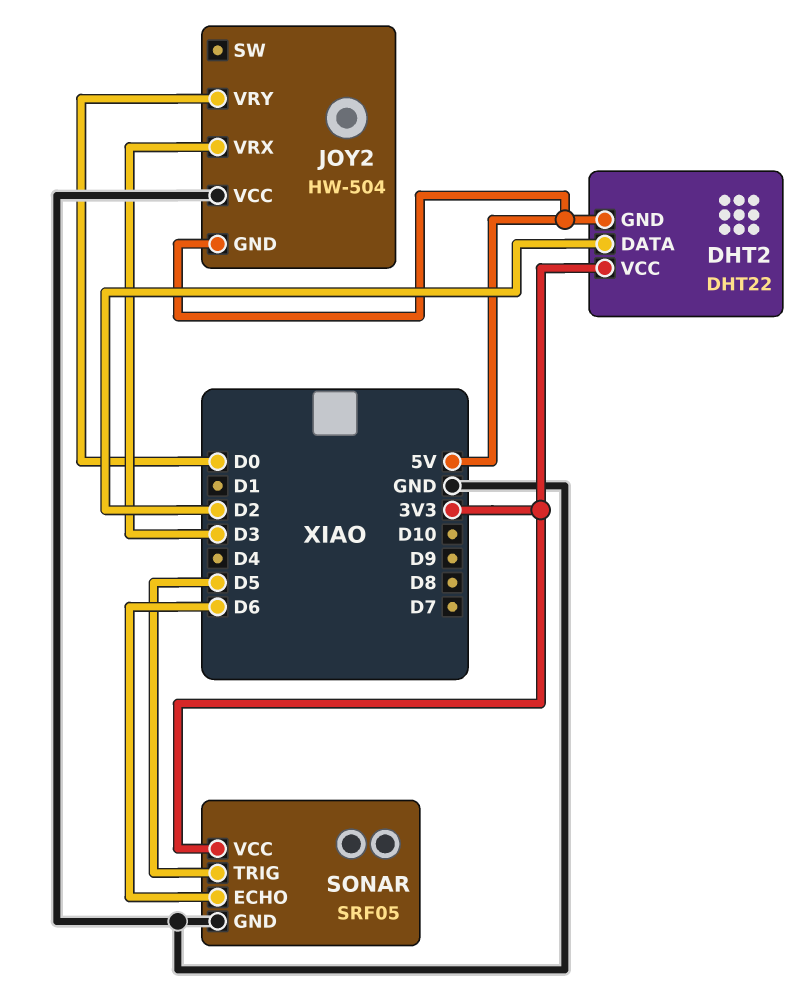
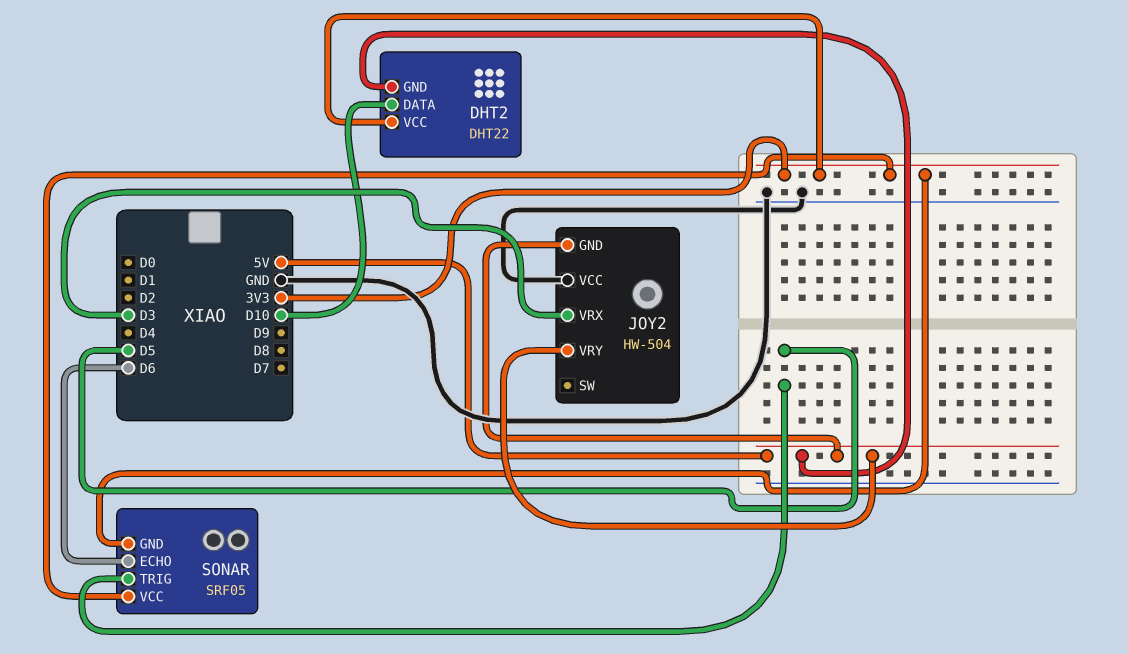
DHT2 pin DATA: D2 -> D10
JOY2 pin VRY: D0 -> 5V
SONAR pin GND: GND -> 3V3

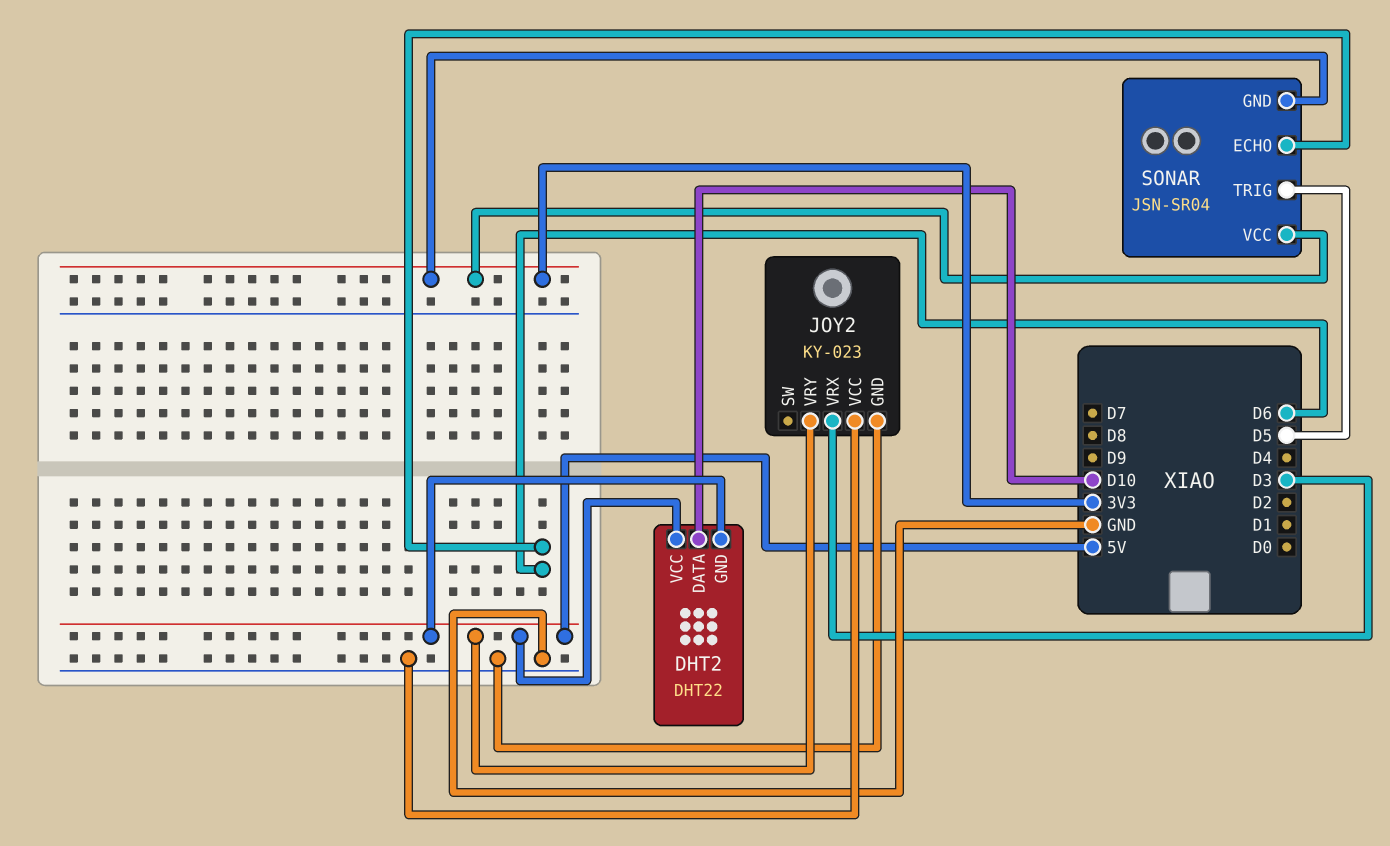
DHT2 pin VCC: 3V3 -> 5V
JOY2: HW-504 -> KY-023
JOY2 pin GND: 5V -> GND
SONAR: SRF05 -> JSN-SR04

